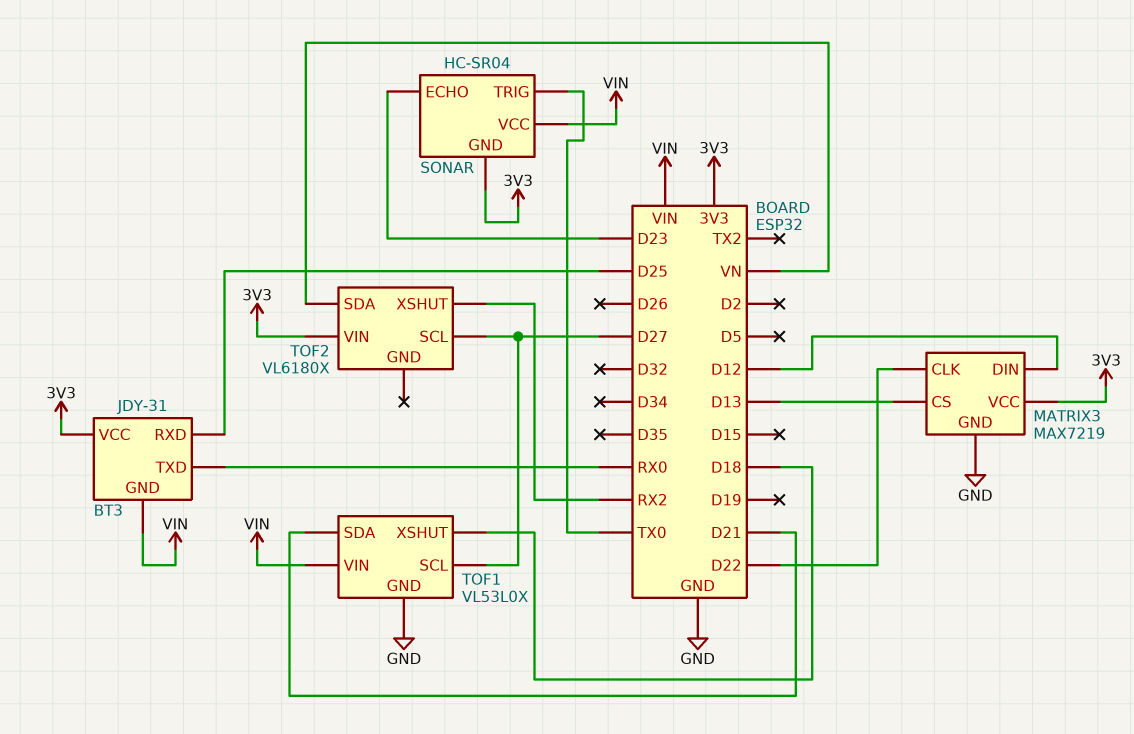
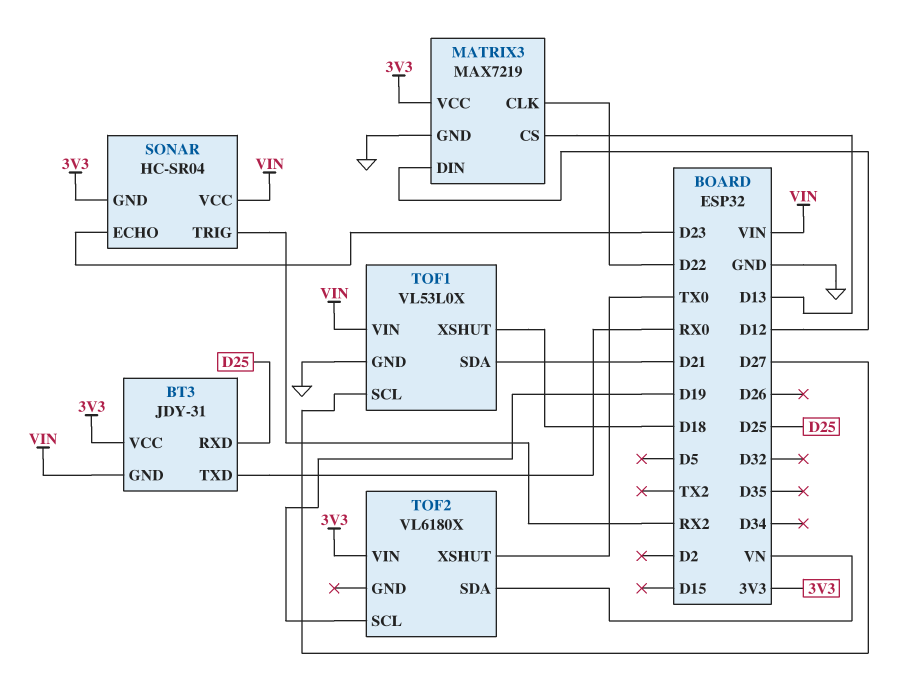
SONAR pin TRIG: TX0 -> RX2
TOF2 pin SCL: D27 -> D19
TOF2 pin XSHUT: RX2 -> TX0

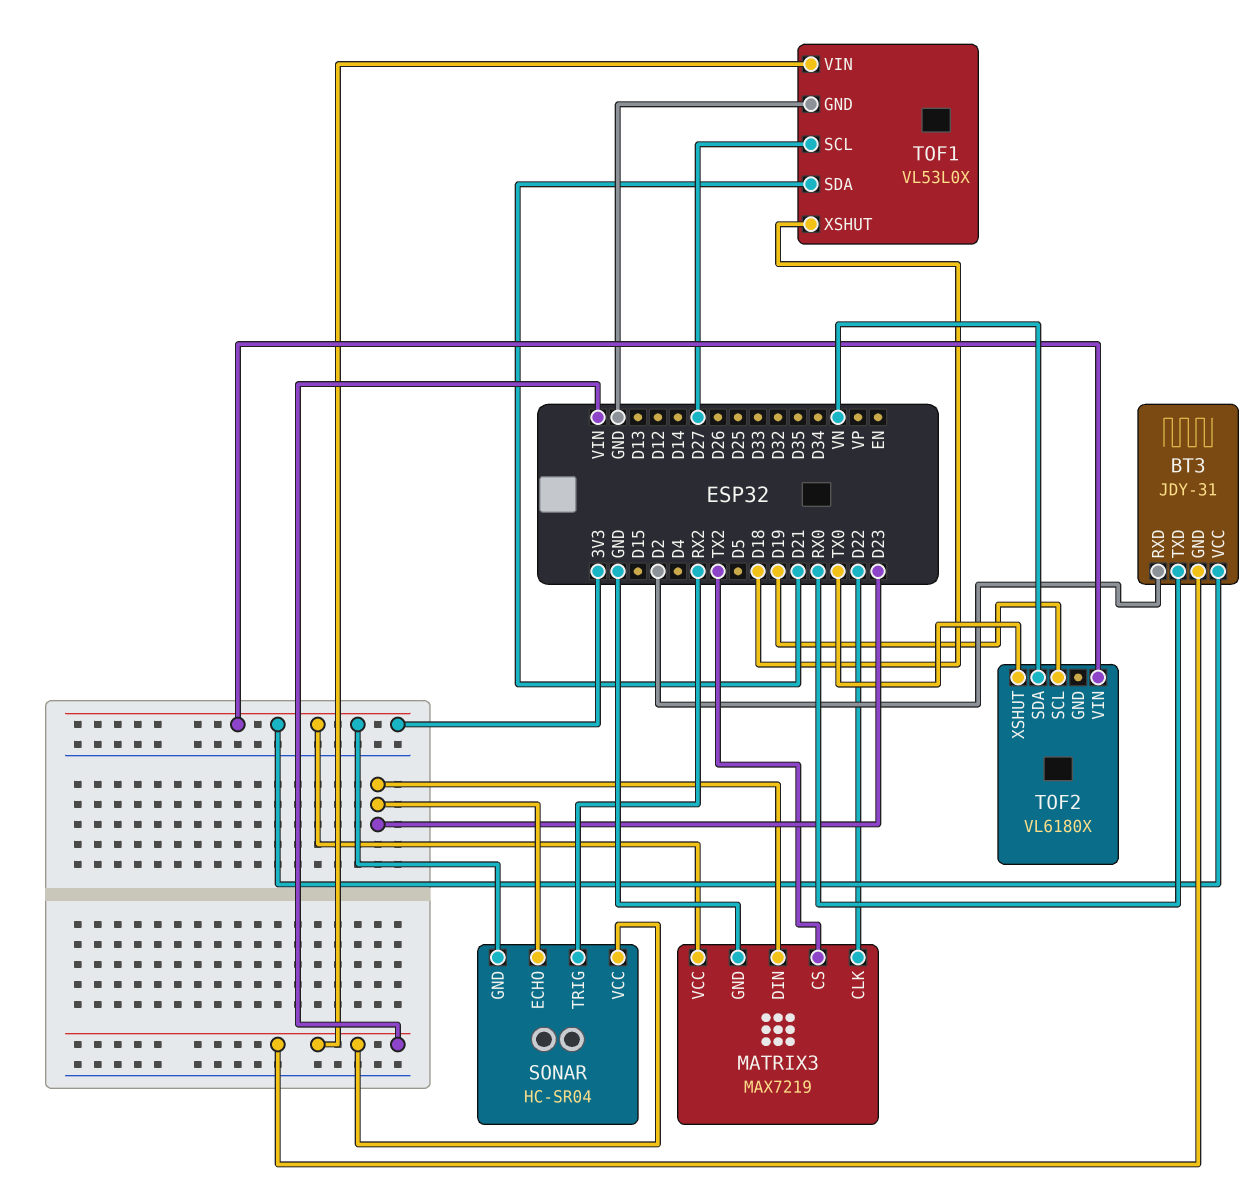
BT3 pin RXD: D25 -> D2
MATRIX3 pin CS: D13 -> TX2
MATRIX3 pin DIN: D12 -> D23

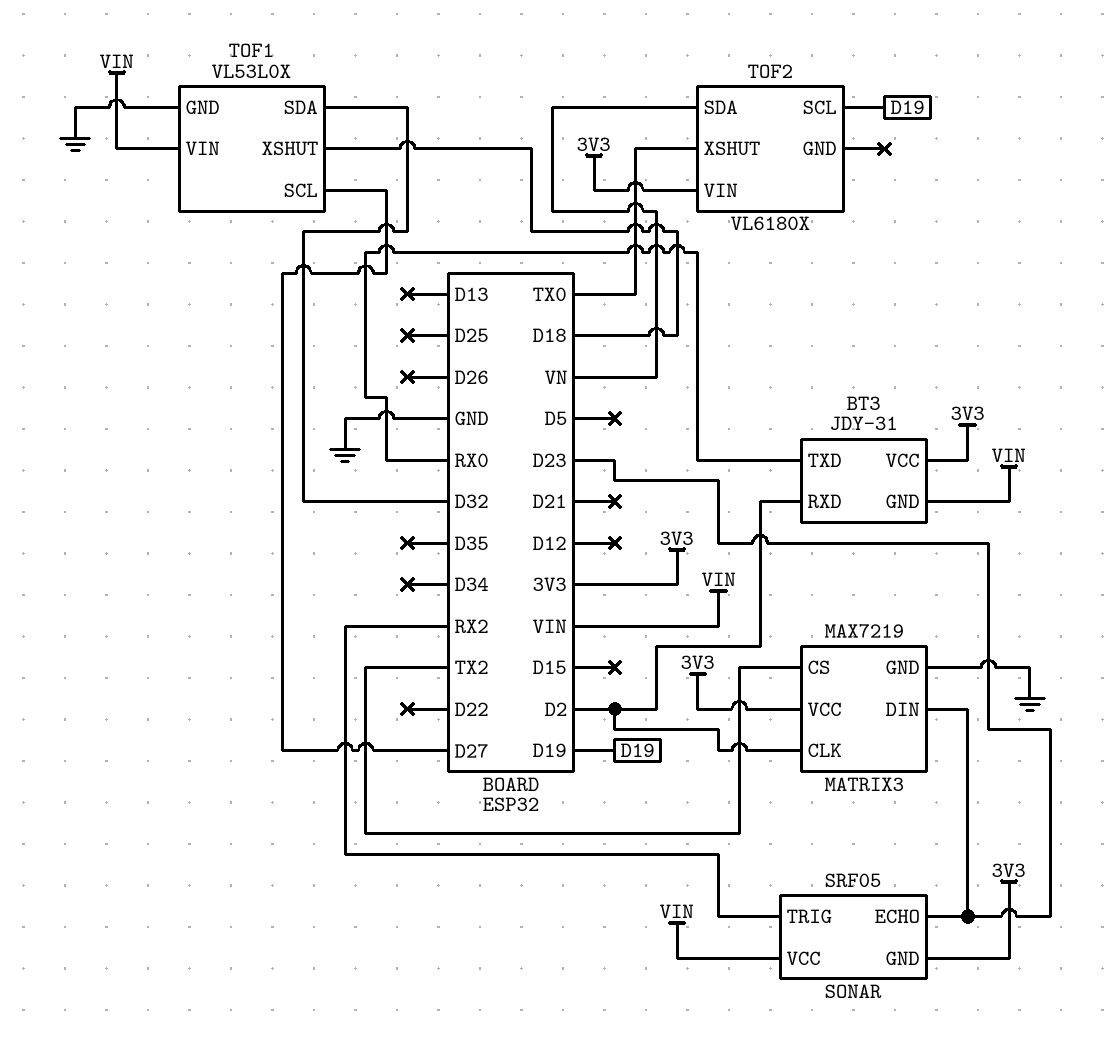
MATRIX3 pin CLK: D22 -> D2
SONAR: HC-SR04 -> SRF05
TOF1 pin SDA: D21 -> D32

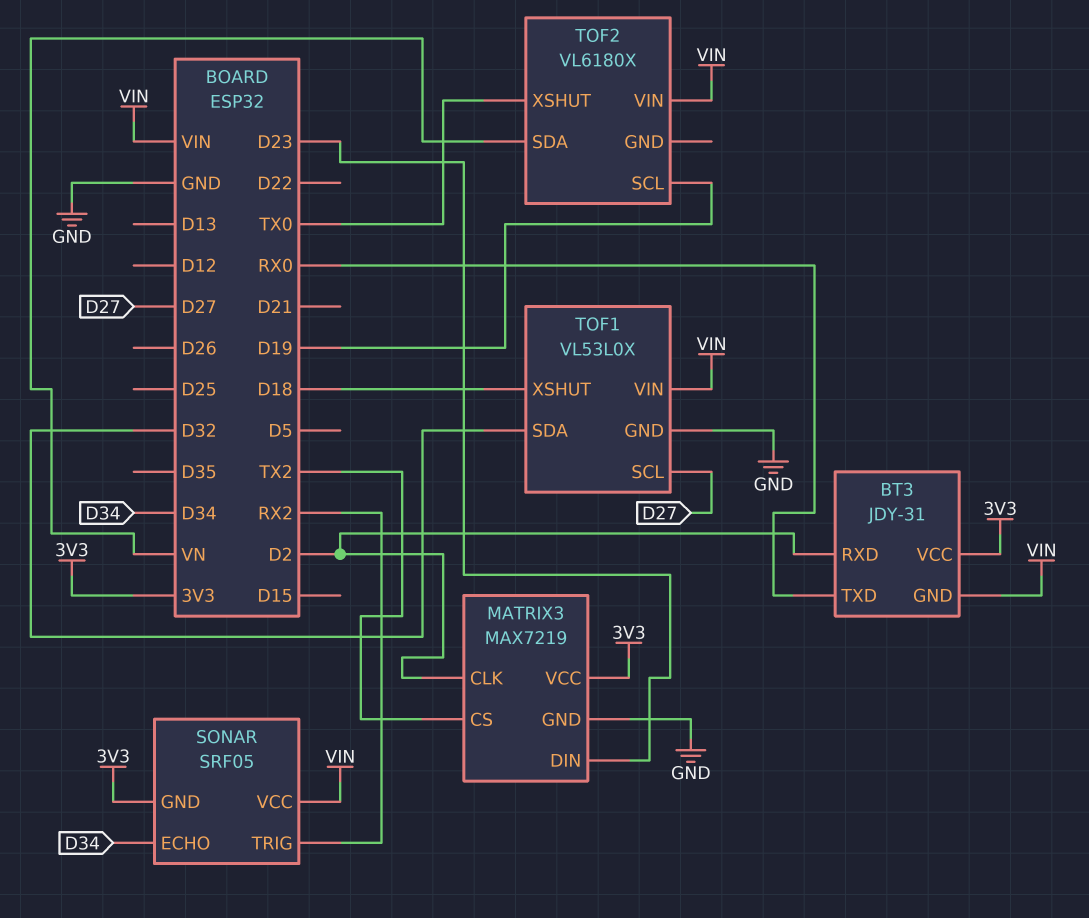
SONAR pin ECHO: D23 -> D34
TOF2 pin VIN: 3V3 -> VIN

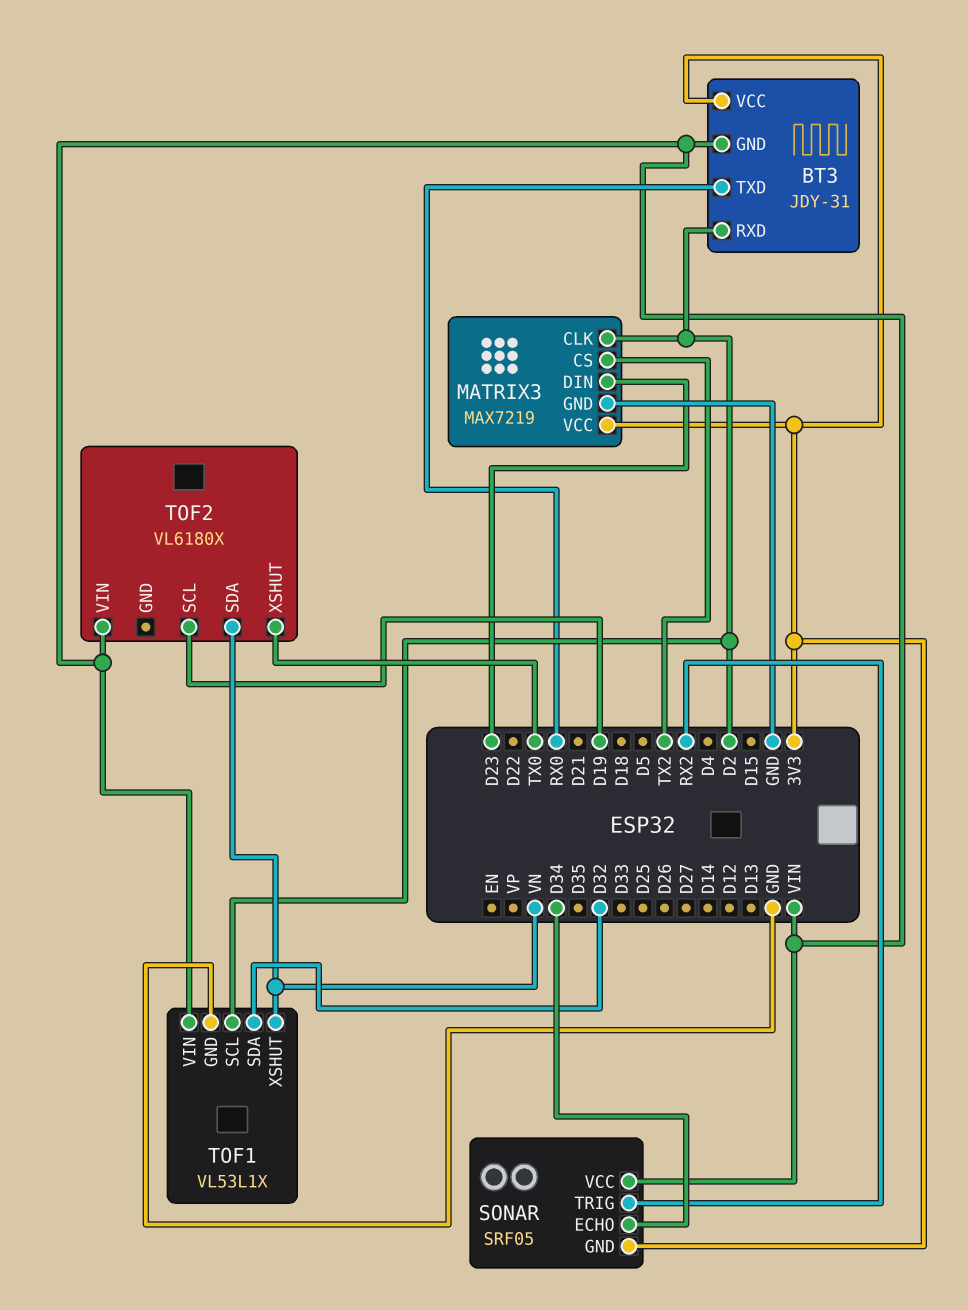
TOF1: VL53L0X -> VL53L1X
TOF1 pin SCL: D27 -> D2
TOF1 pin XSHUT: D18 -> VN

